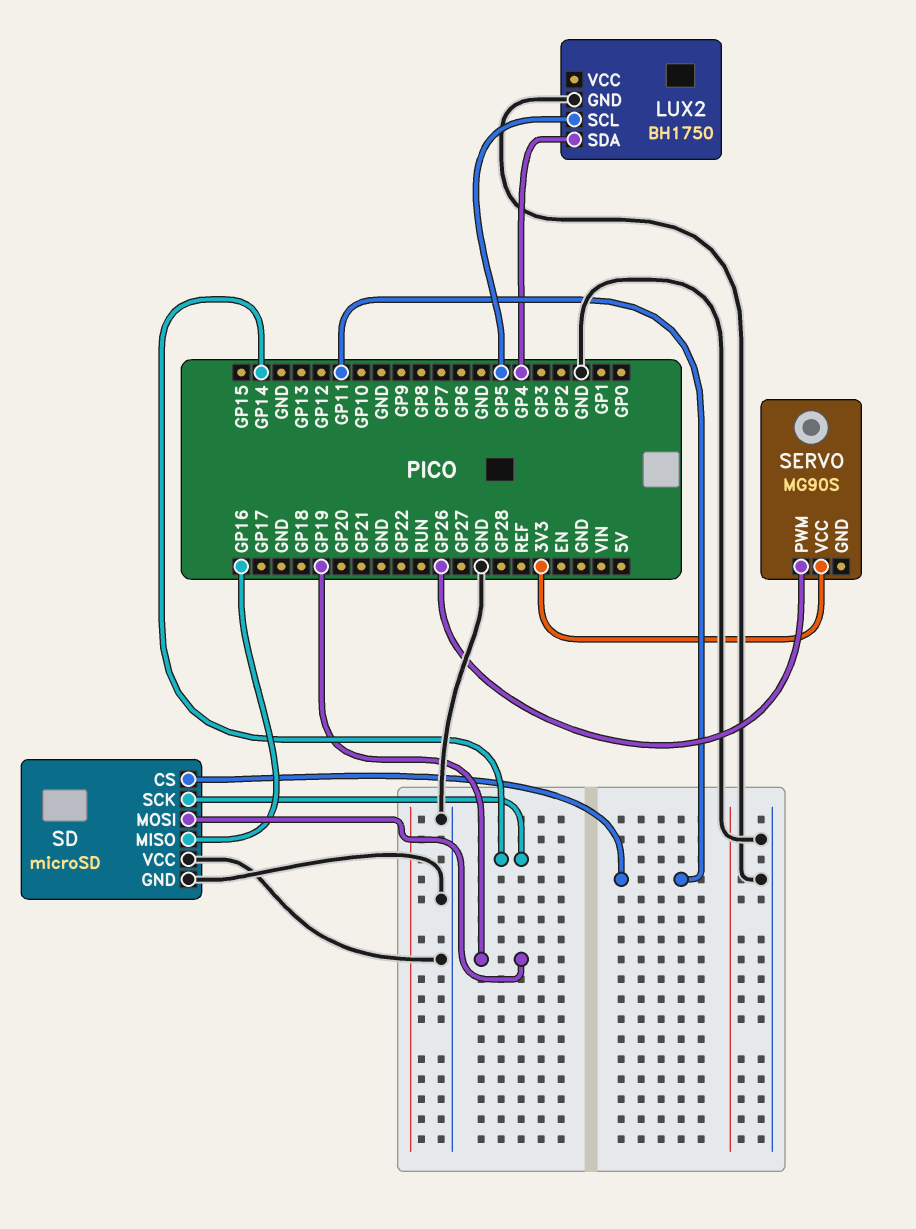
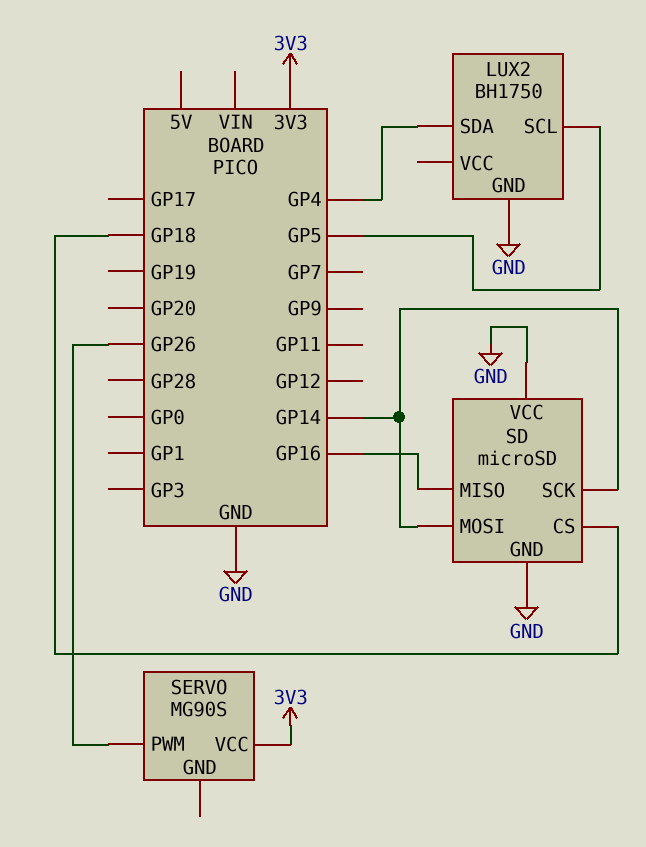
SD pin CS: GP11 -> GP18
SD pin MOSI: GP19 -> GP14

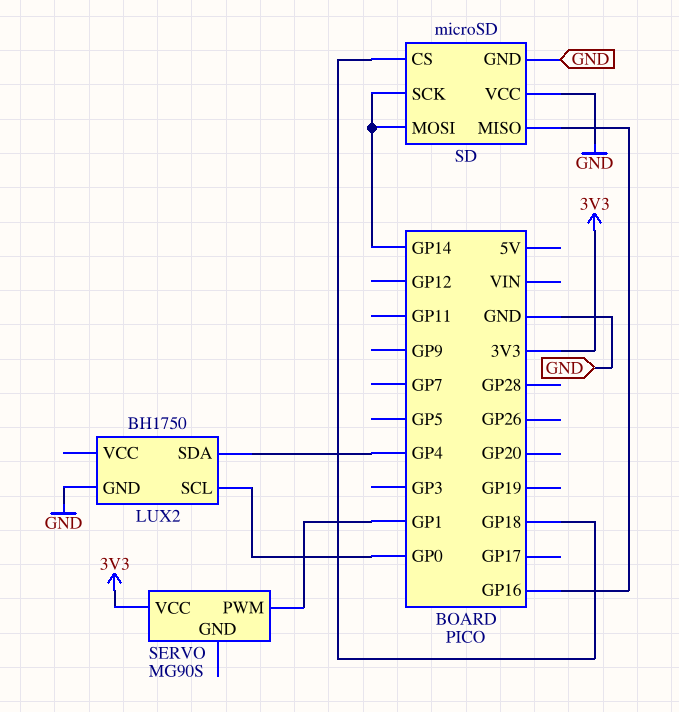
LUX2 pin SCL: GP5 -> GP0
SERVO pin PWM: GP26 -> GP1

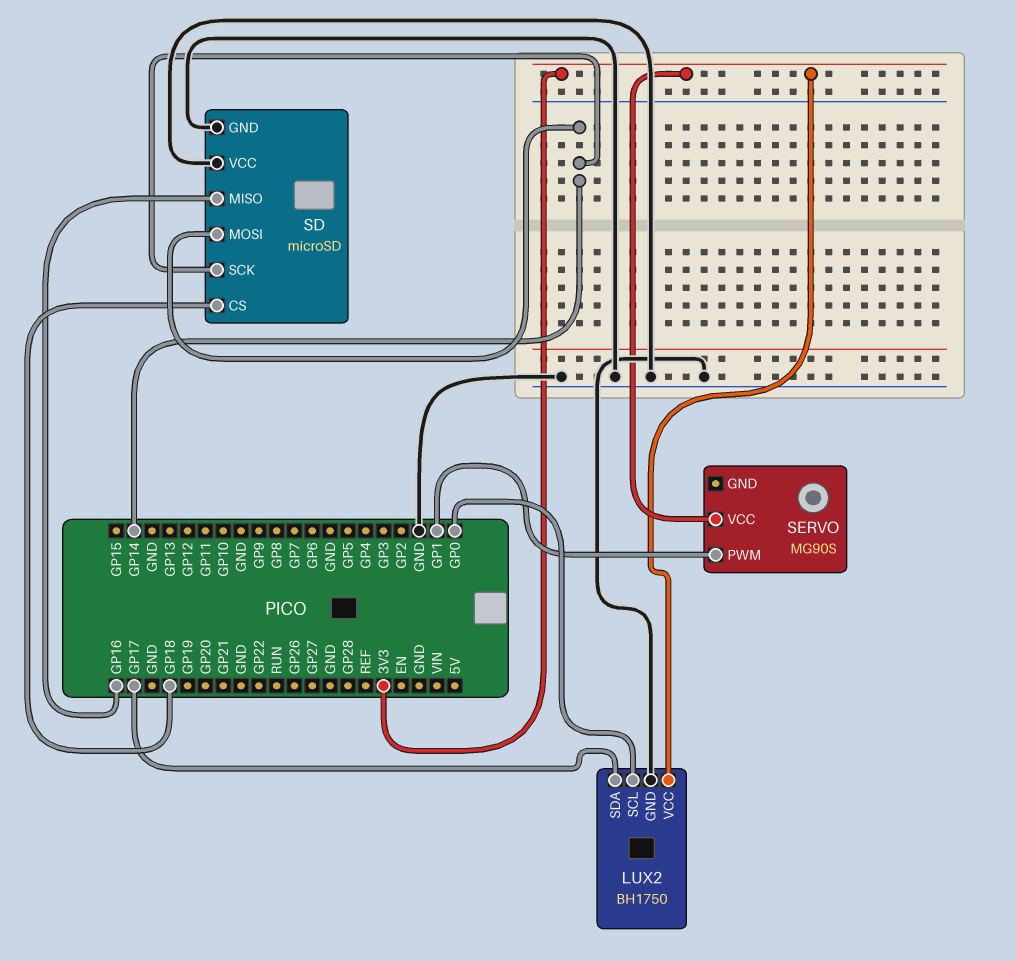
LUX2 pin SDA: GP4 -> GP17
LUX2 pin VCC: none -> 3V3

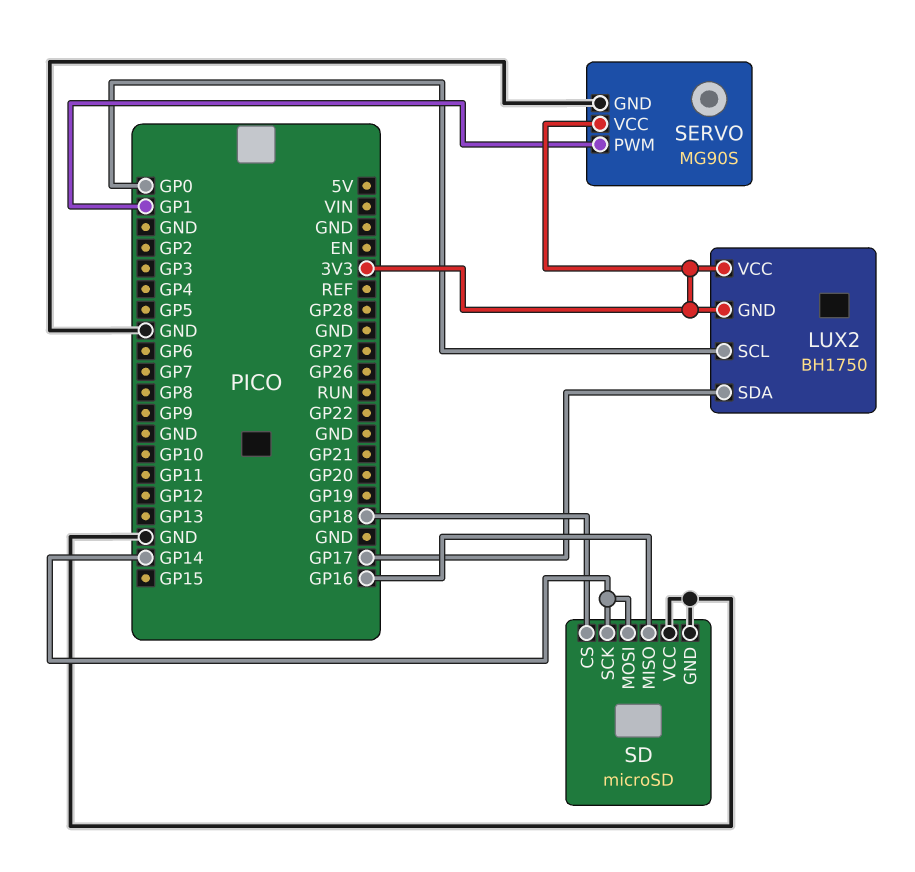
LUX2 pin GND: GND -> 3V3
SERVO pin GND: none -> GND

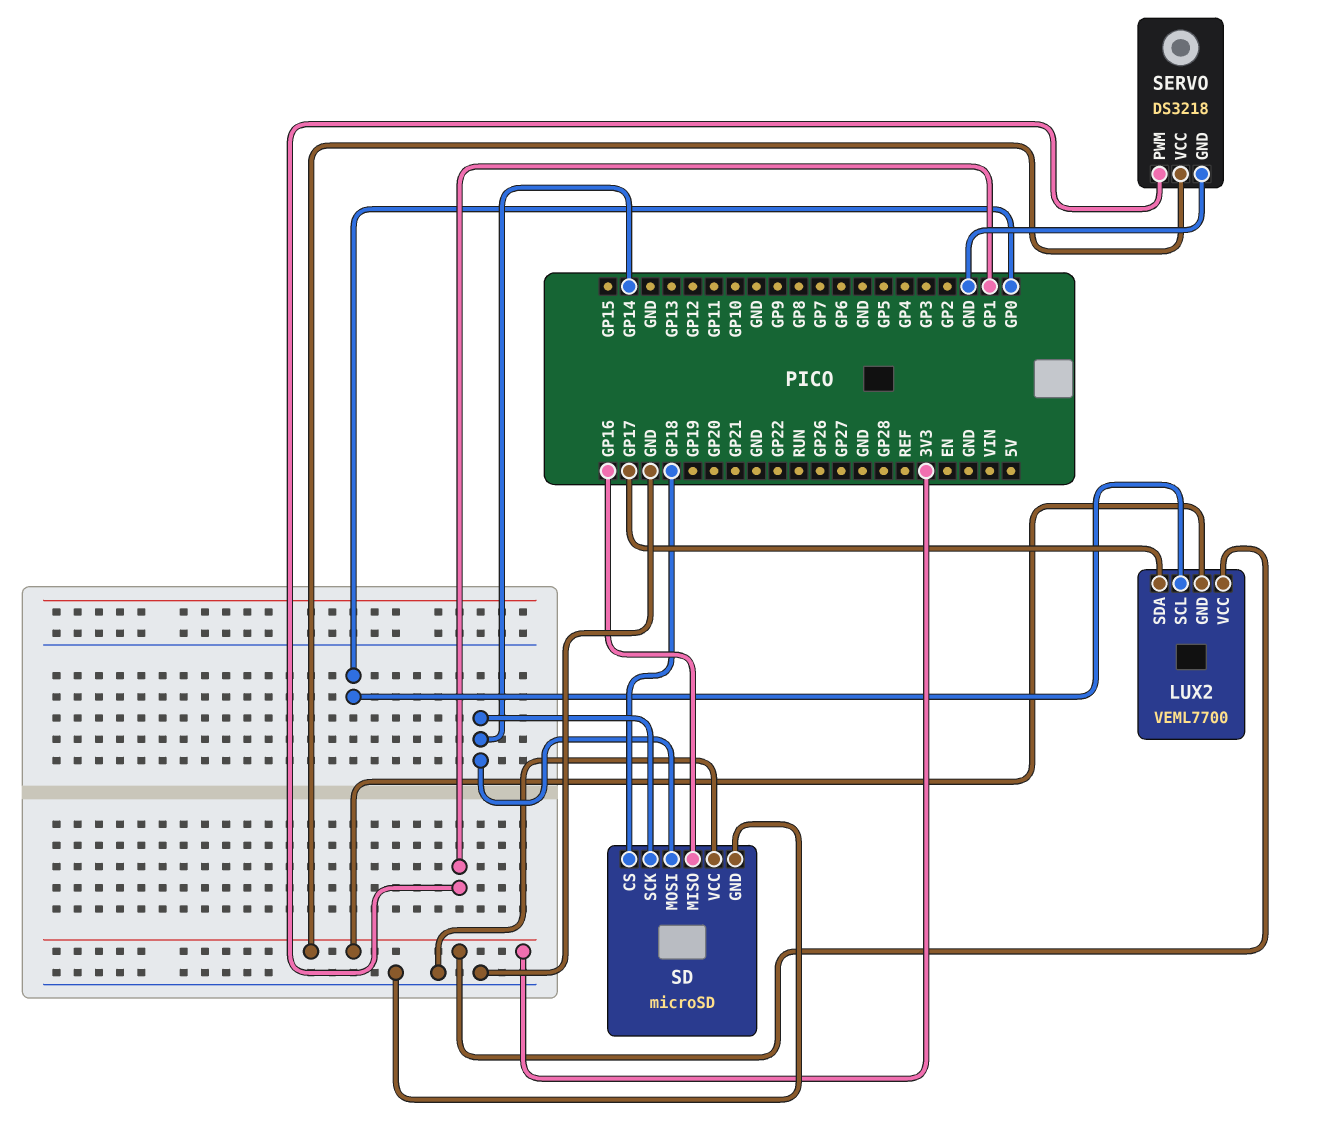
LUX2: BH1750 -> VEML7700
SERVO: MG90S -> DS3218

